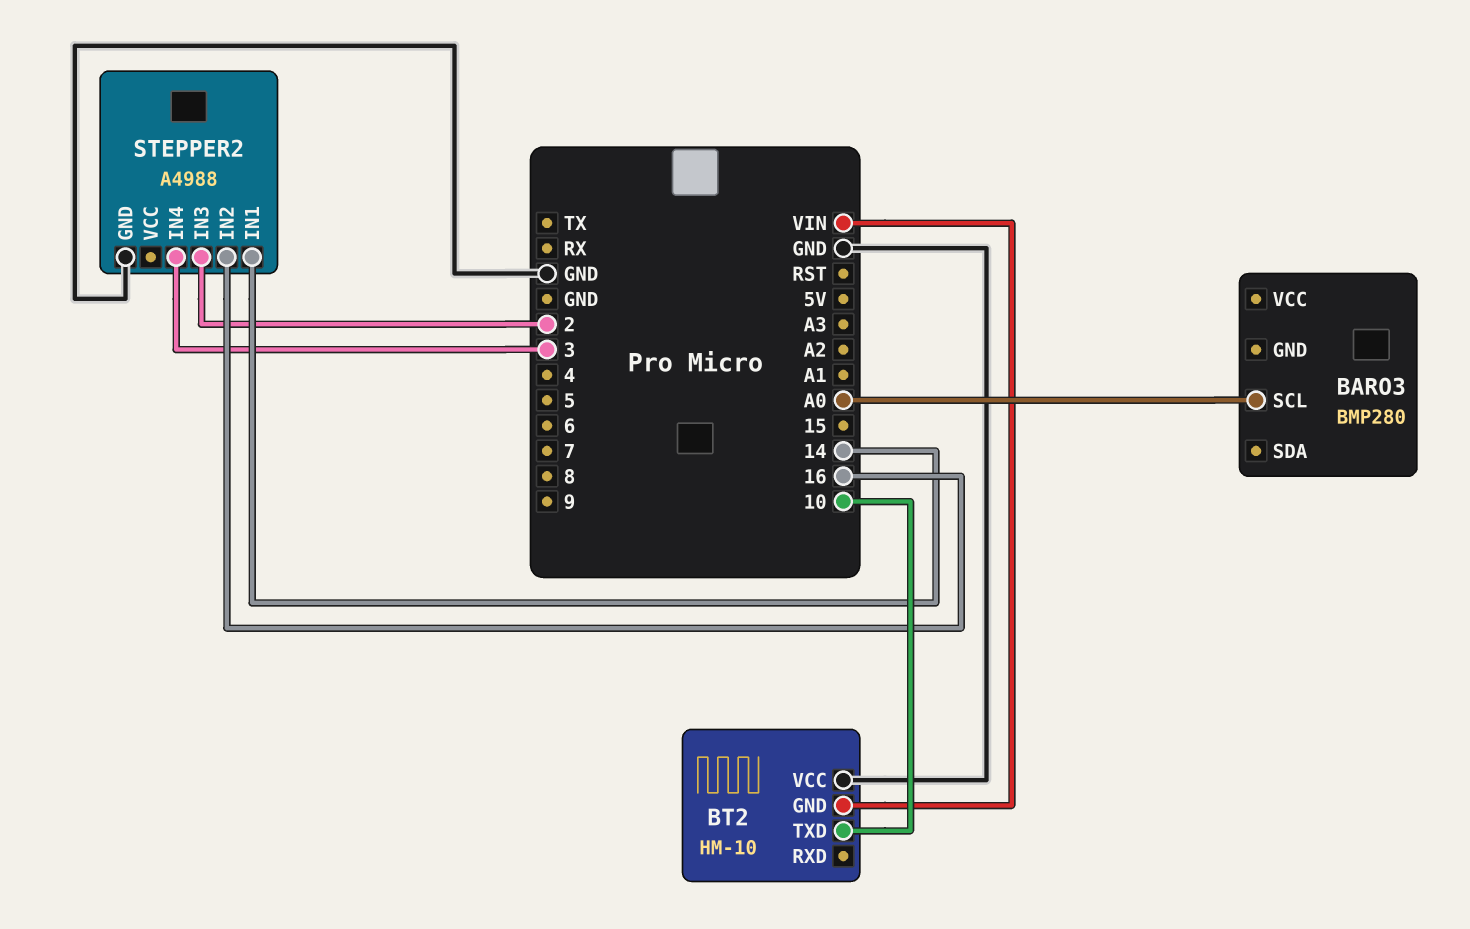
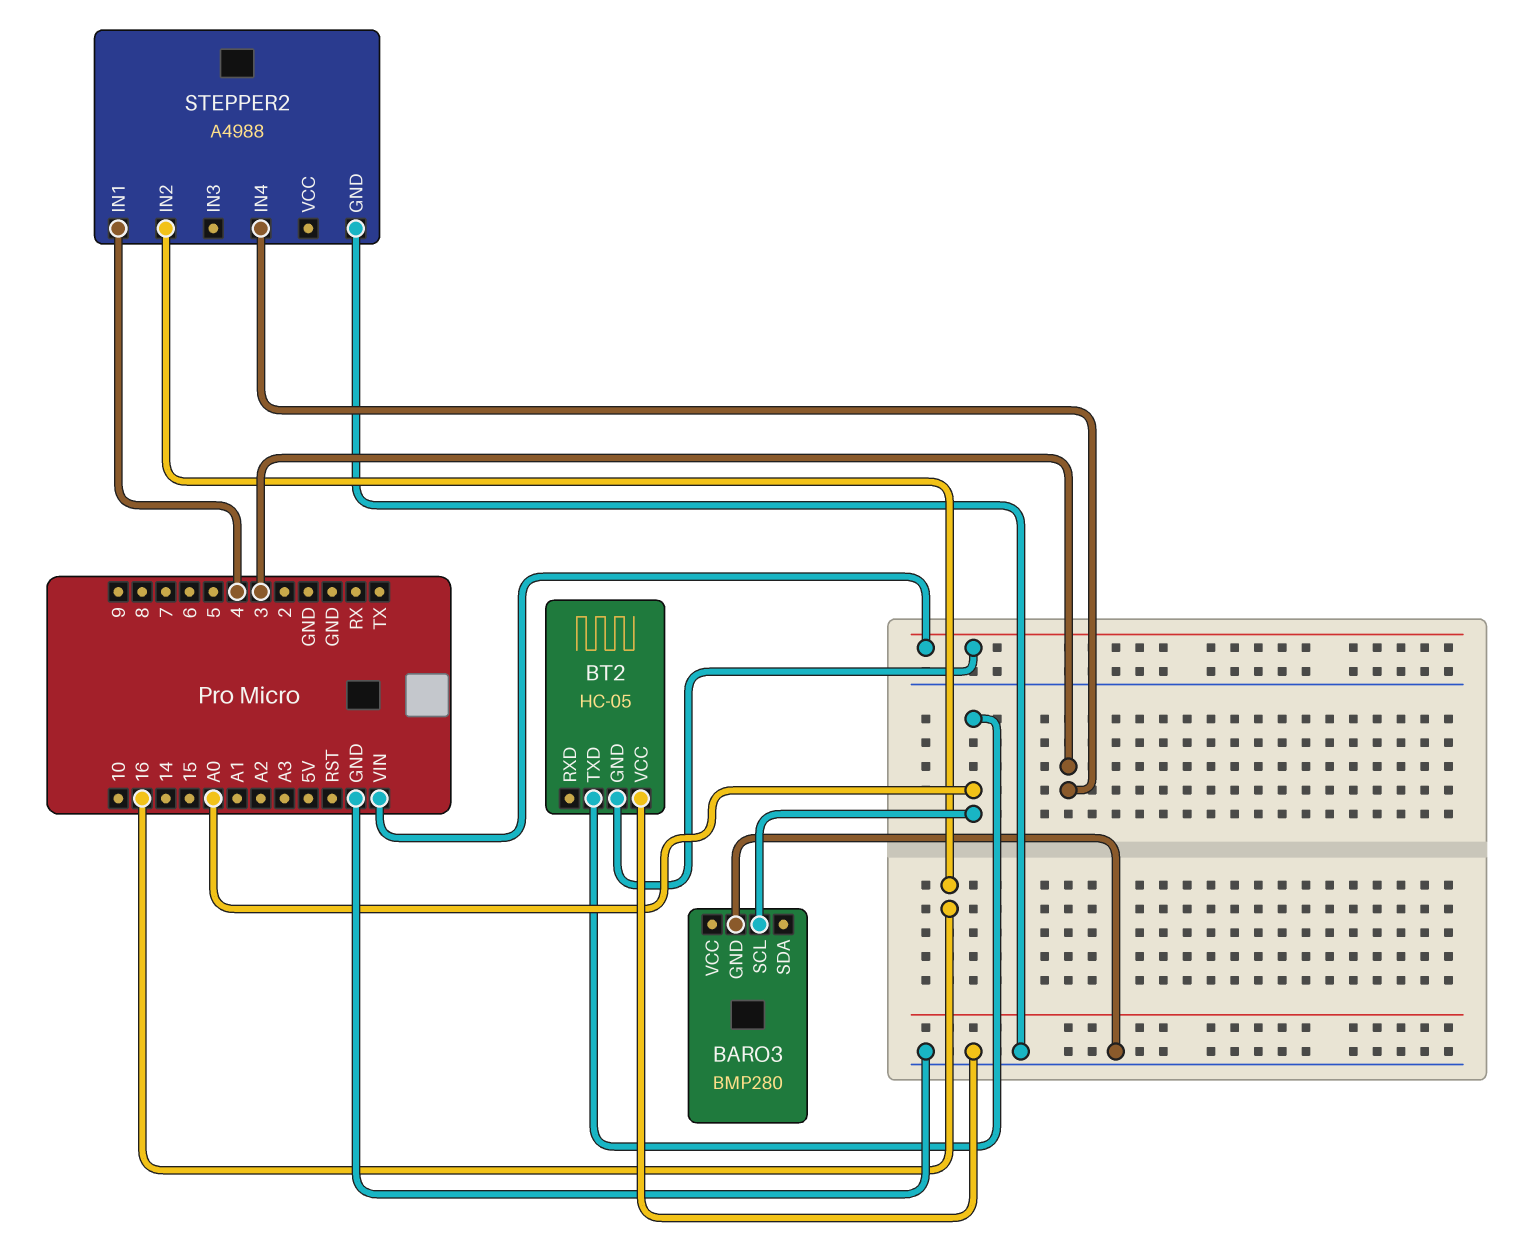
BARO3 pin GND: none -> GND
BT2: HM-10 -> HC-05
BT2 pin TXD: 10 -> A0
STEPPER2 pin IN1: 14 -> 4
STEPPER2 pin IN3: 2 -> none

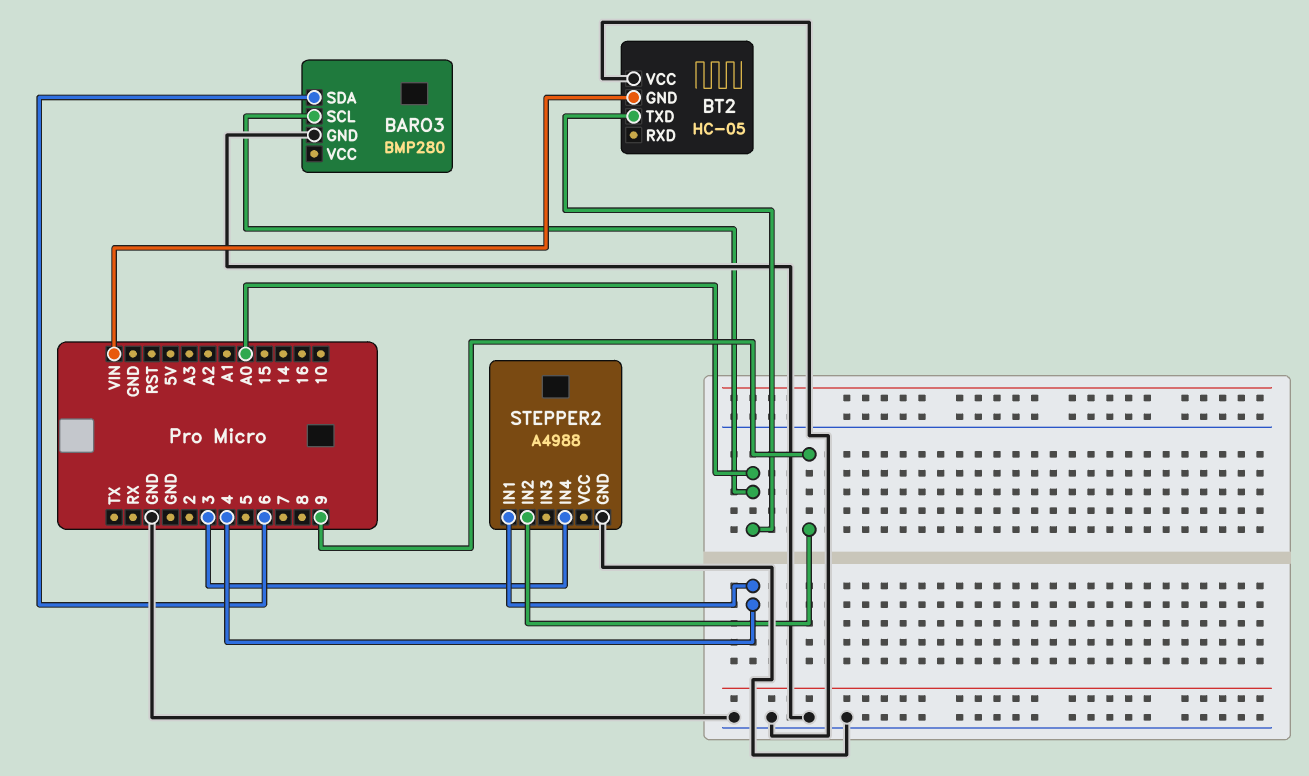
BARO3 pin SDA: none -> 6
STEPPER2 pin IN2: 16 -> 9

